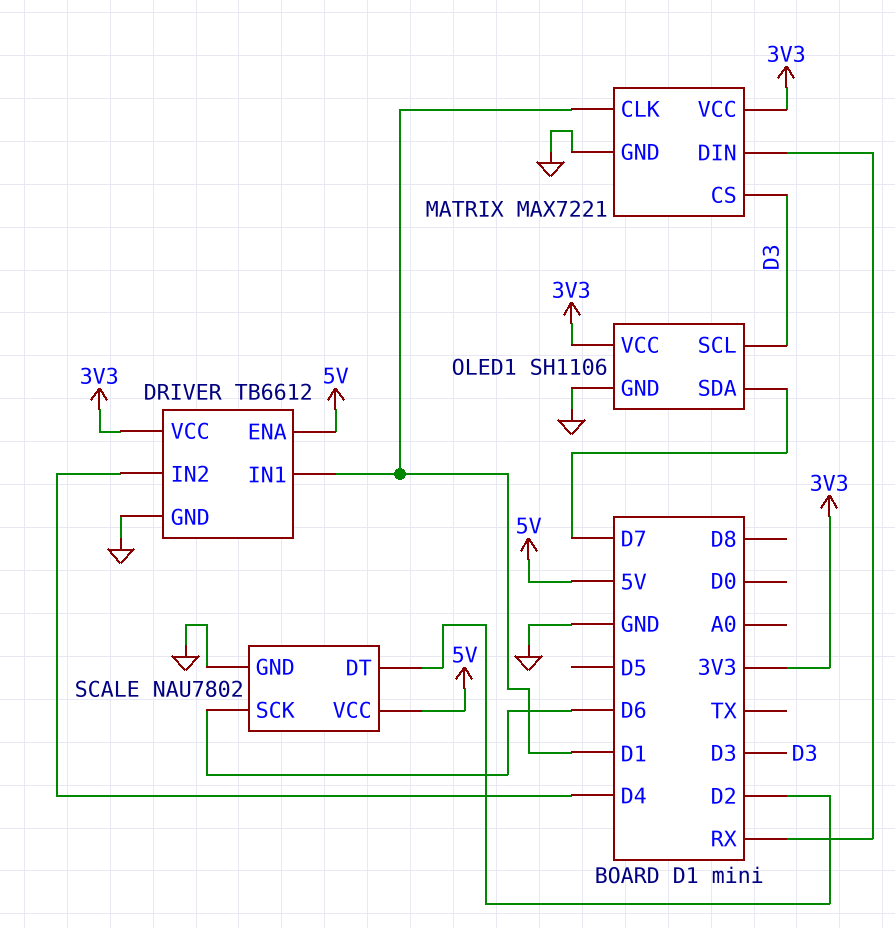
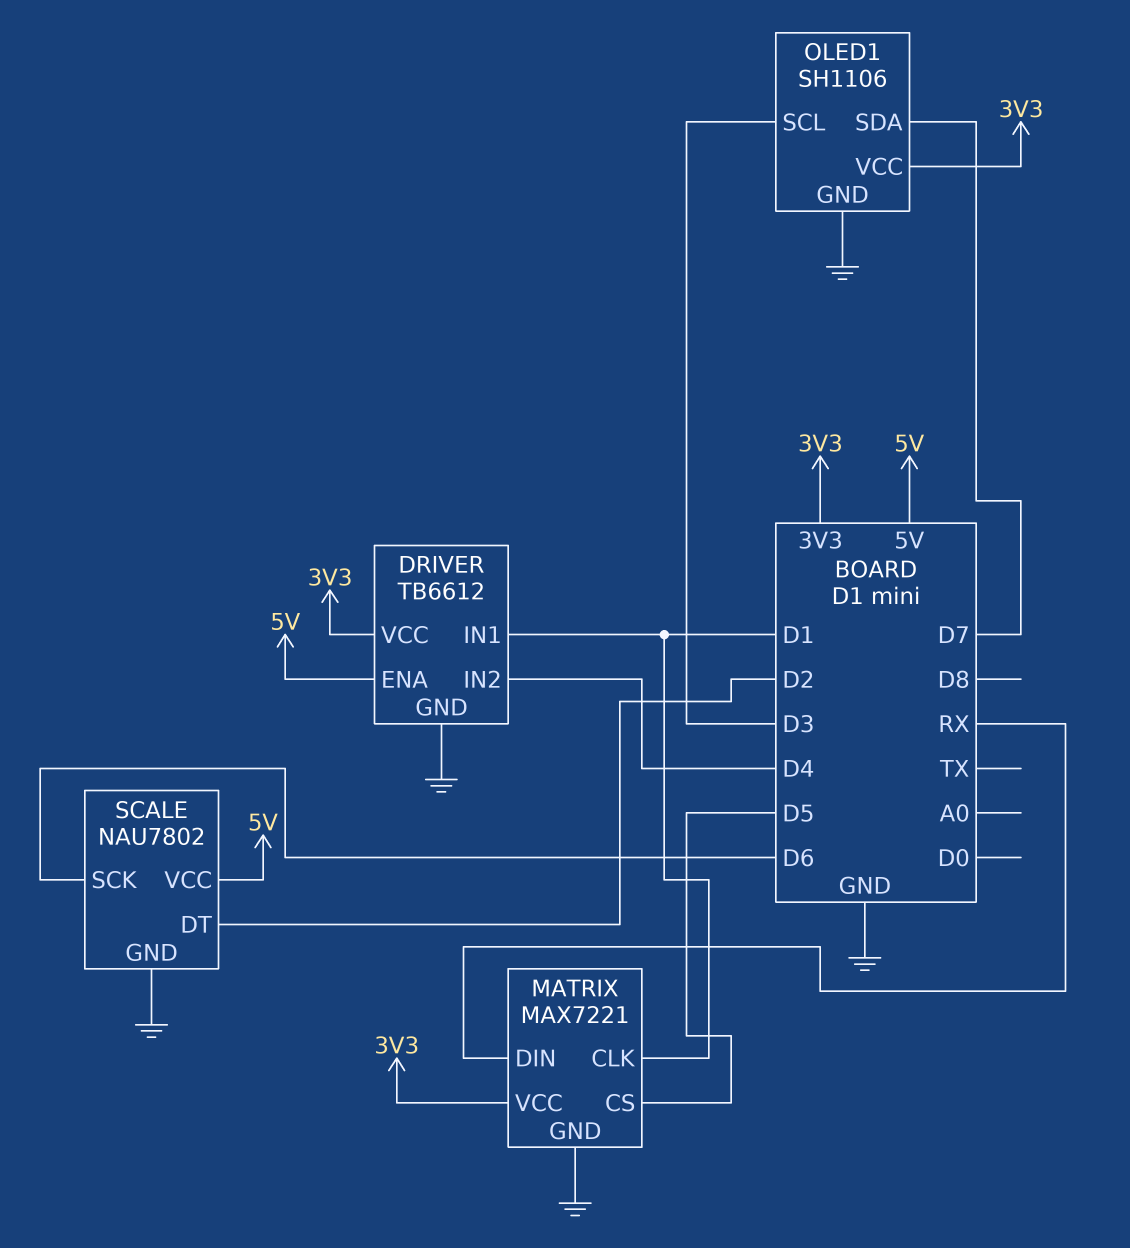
MATRIX pin CS: D3 -> D5

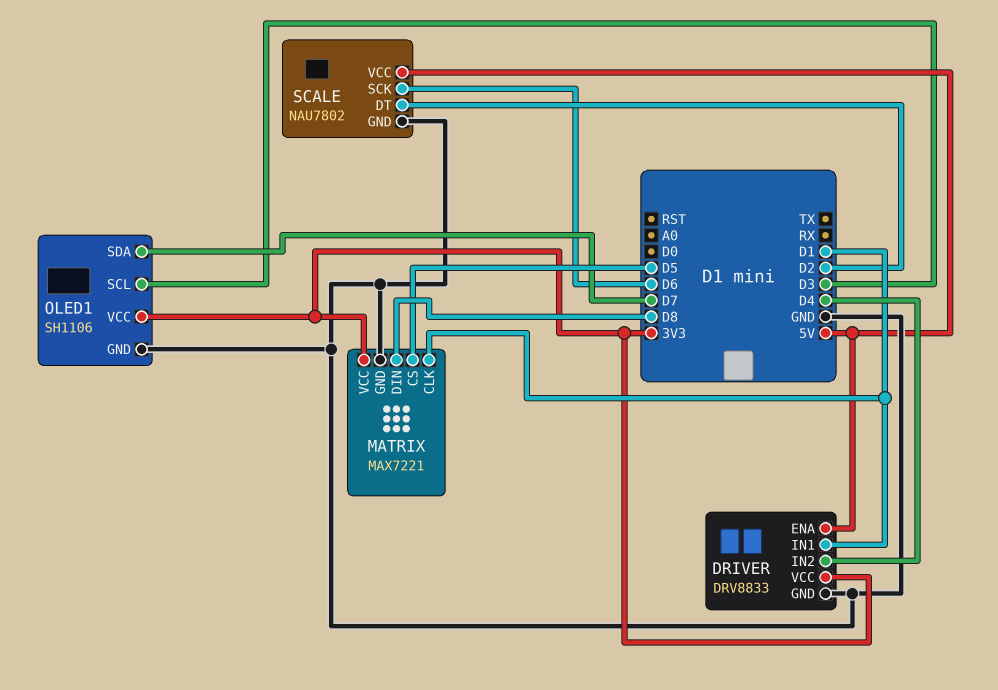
DRIVER: TB6612 -> DRV8833
MATRIX pin DIN: RX -> D8

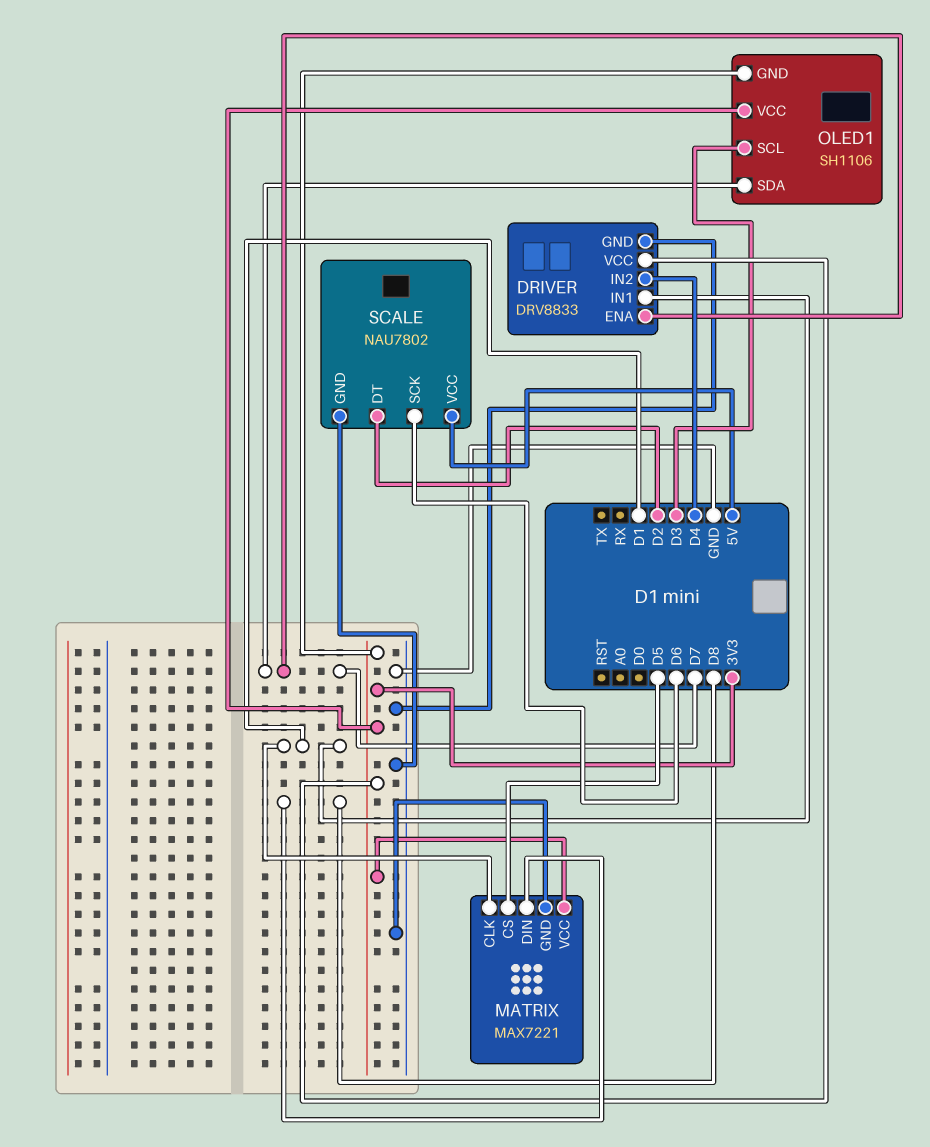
DRIVER pin ENA: 5V -> D7
OLED1 pin GND: GND -> 3V3

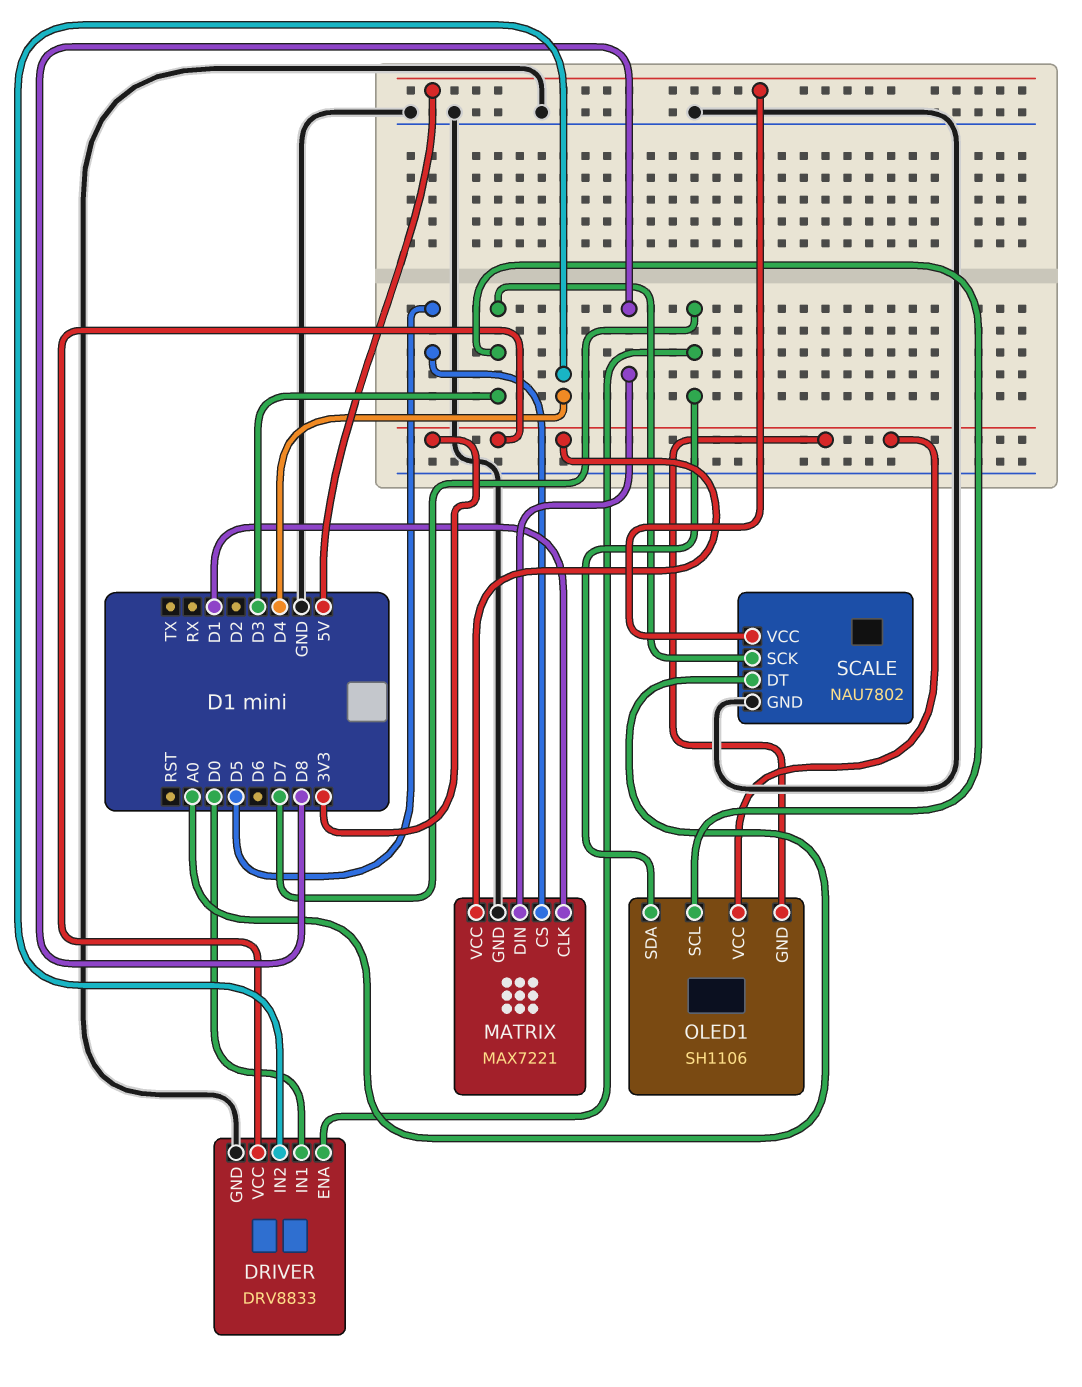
DRIVER pin IN1: D1 -> D0
SCALE pin DT: D2 -> A0
SCALE pin SCK: D6 -> D3

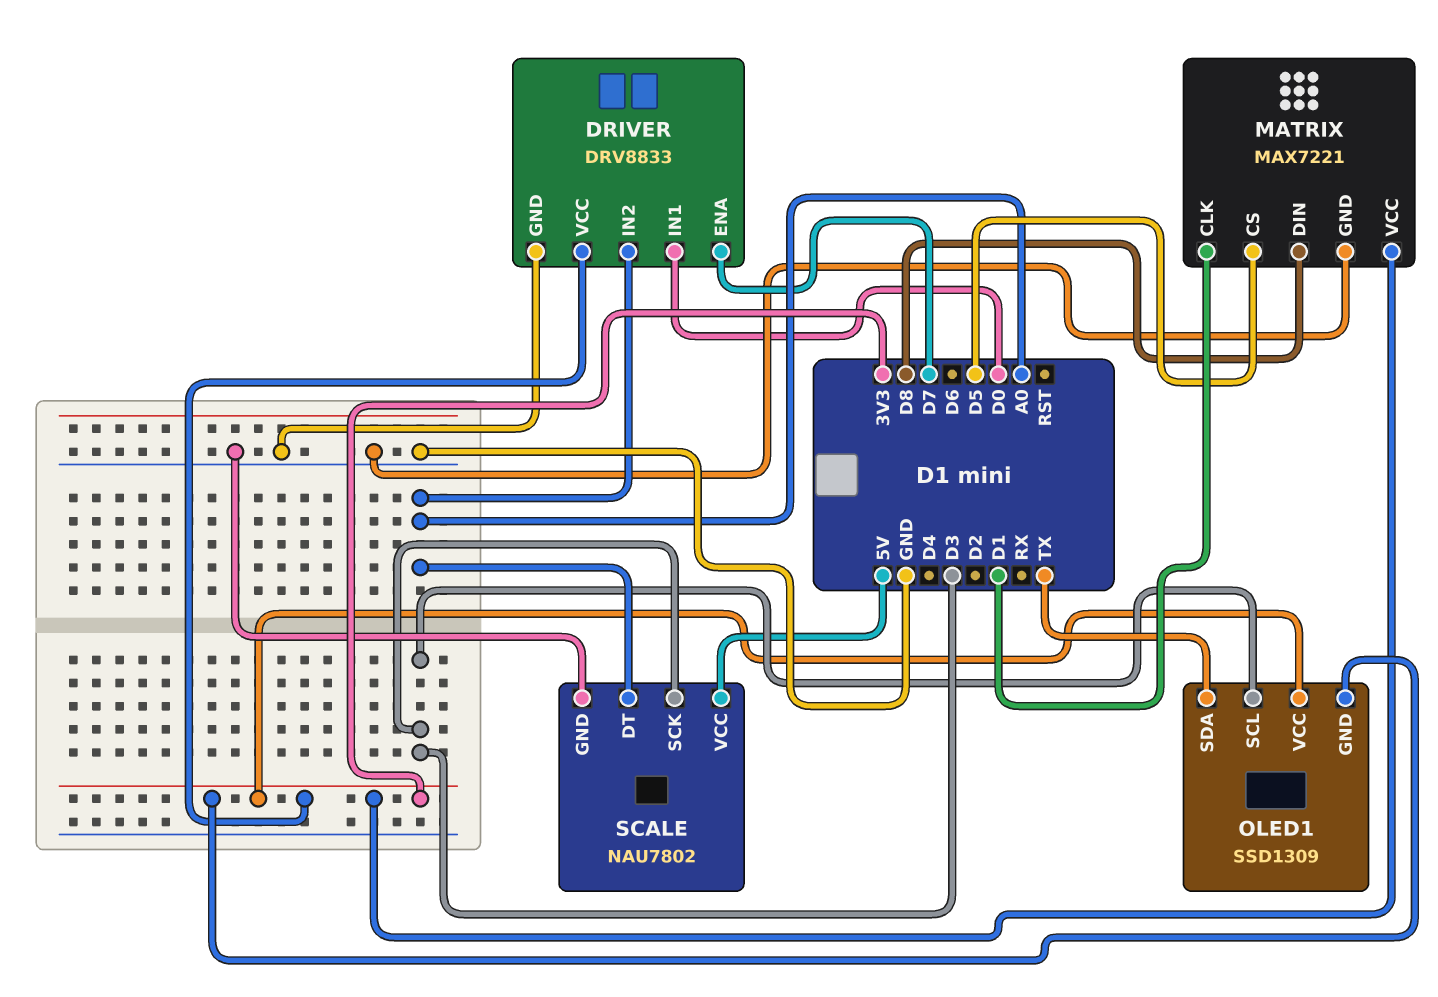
DRIVER pin IN2: D4 -> A0
OLED1: SH1106 -> SSD1309
OLED1 pin SDA: D7 -> TX

